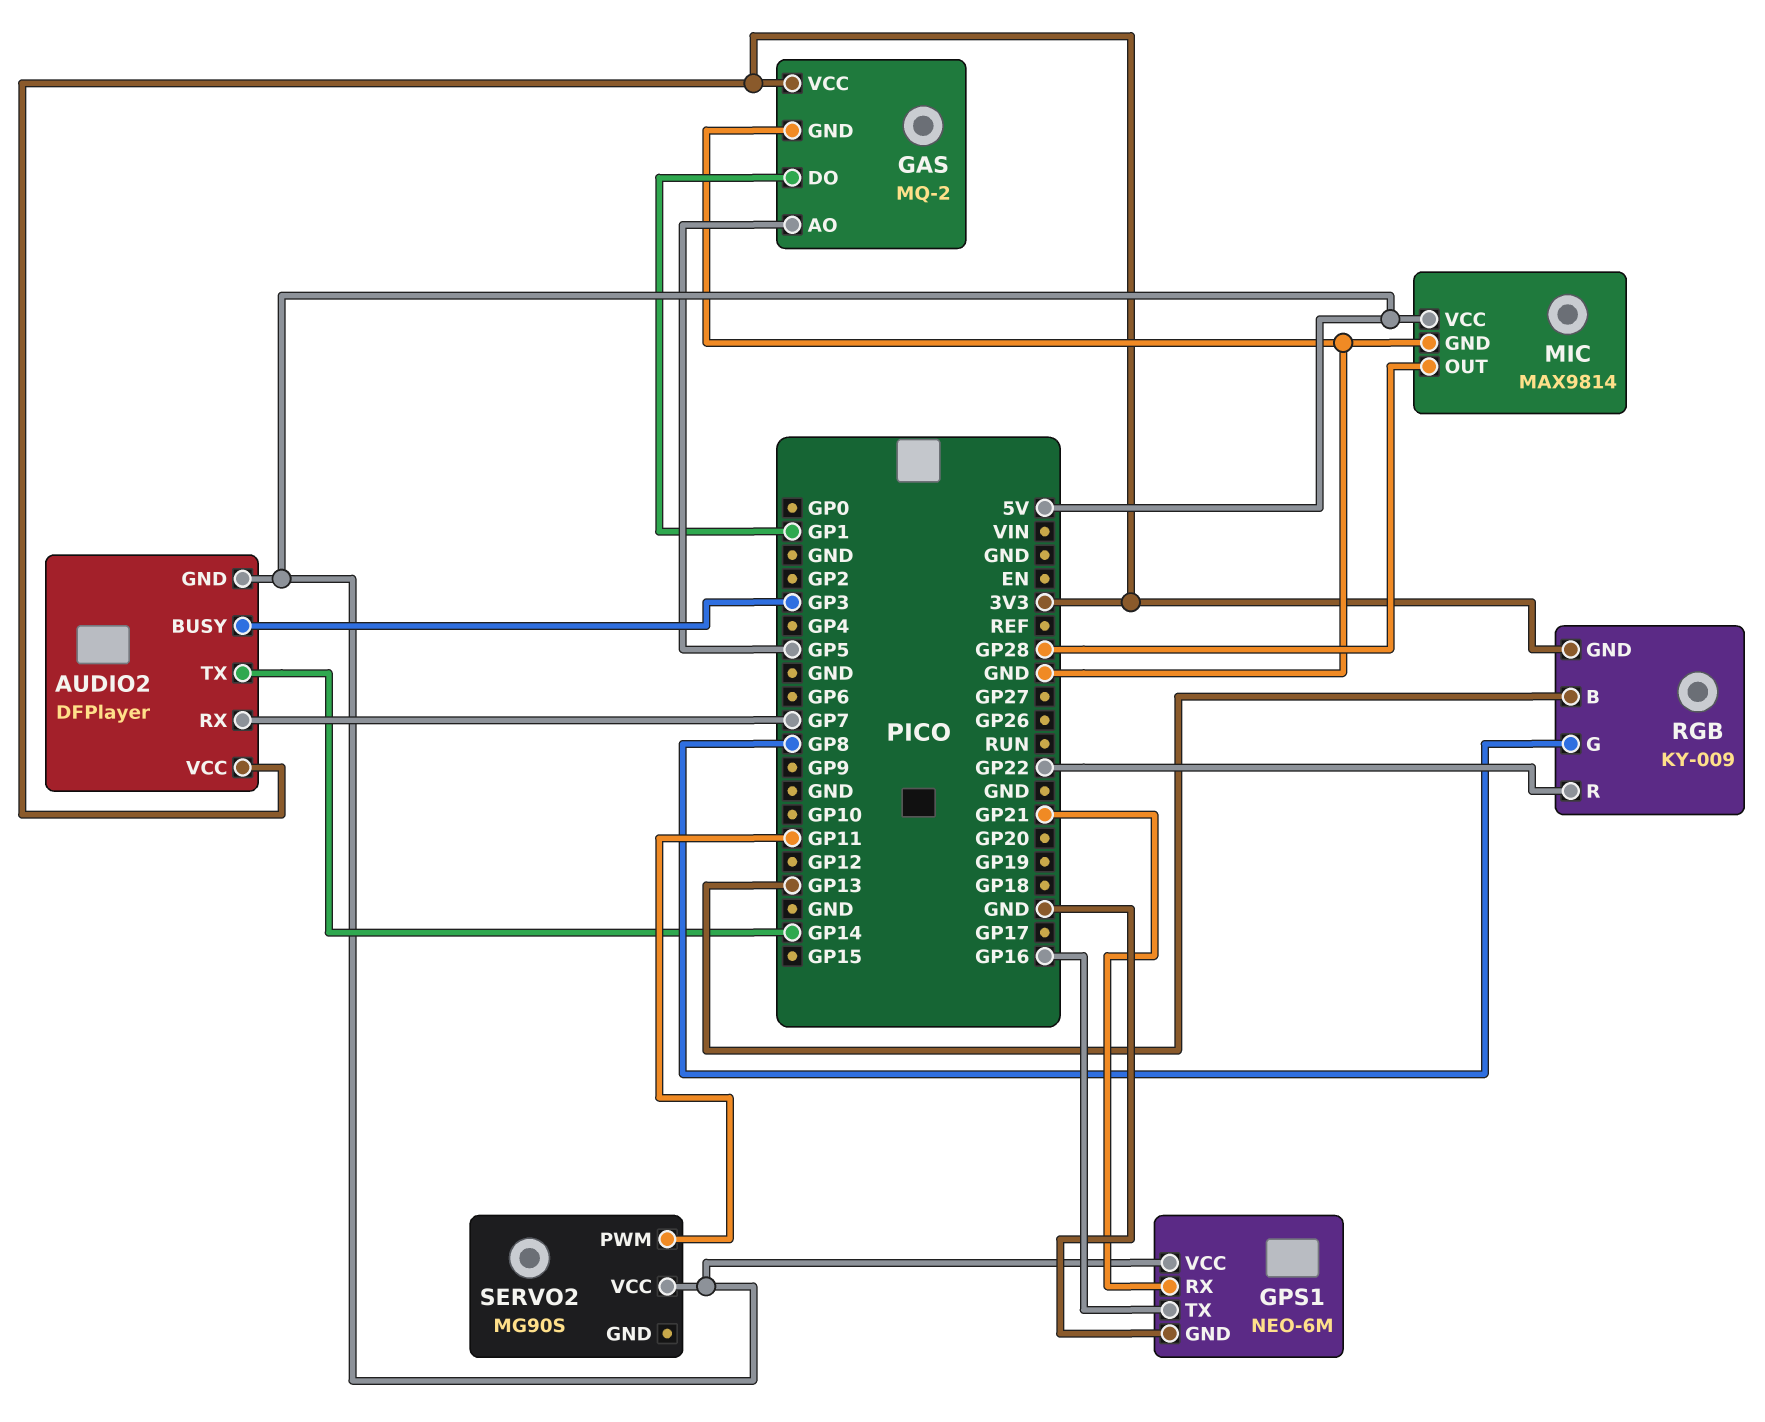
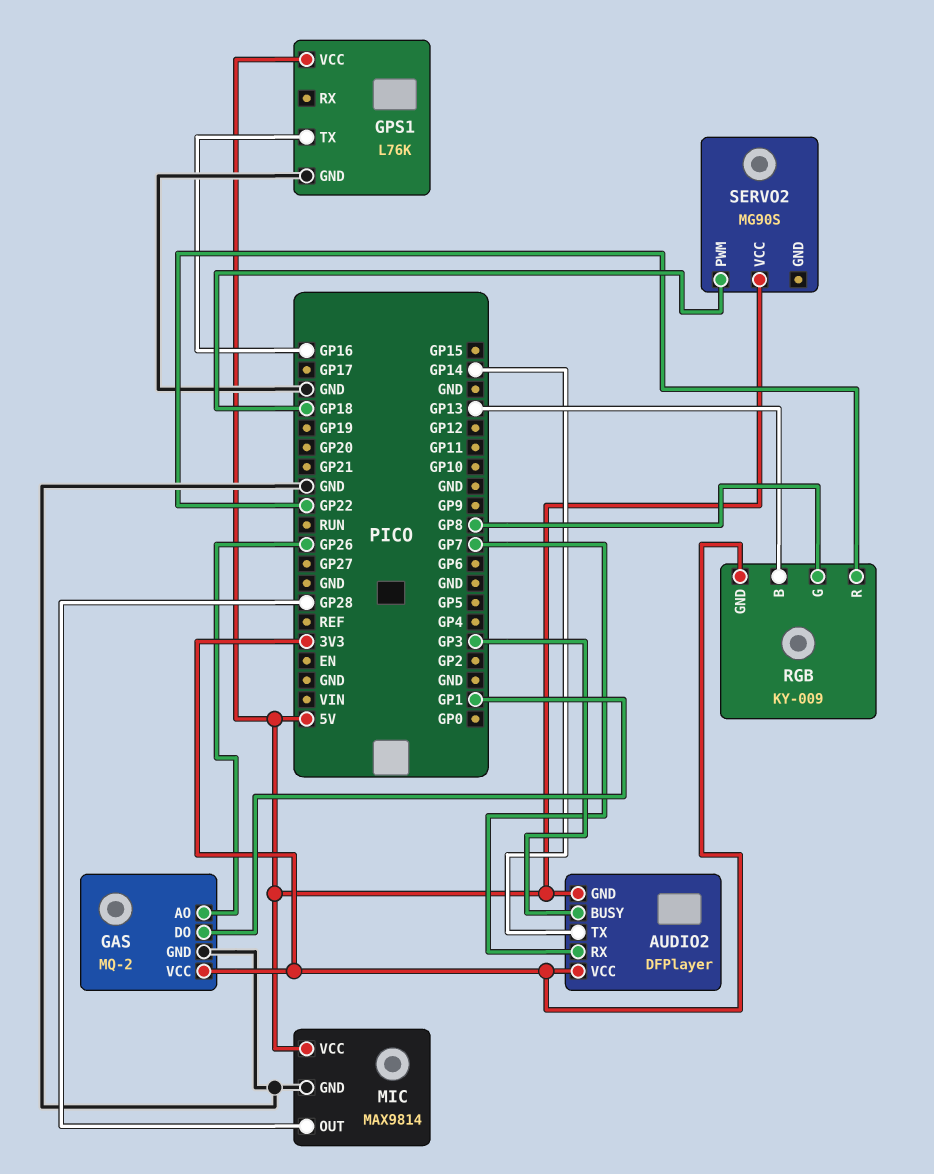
GAS pin AO: GP5 -> GP26
GPS1: NEO-6M -> L76K
GPS1 pin RX: GP21 -> none
SERVO2 pin PWM: GP11 -> GP18

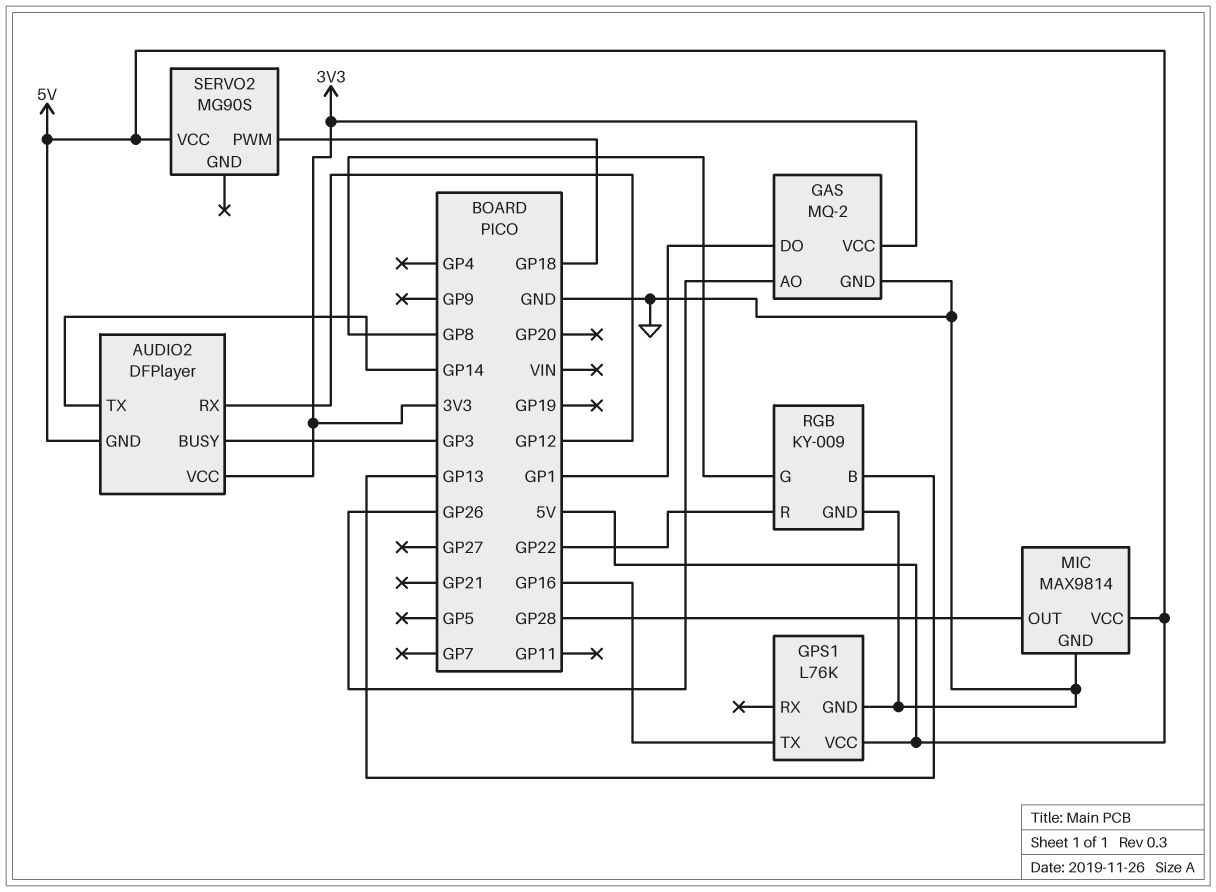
AUDIO2 pin RX: GP7 -> GP12
RGB pin GND: 3V3 -> GND

